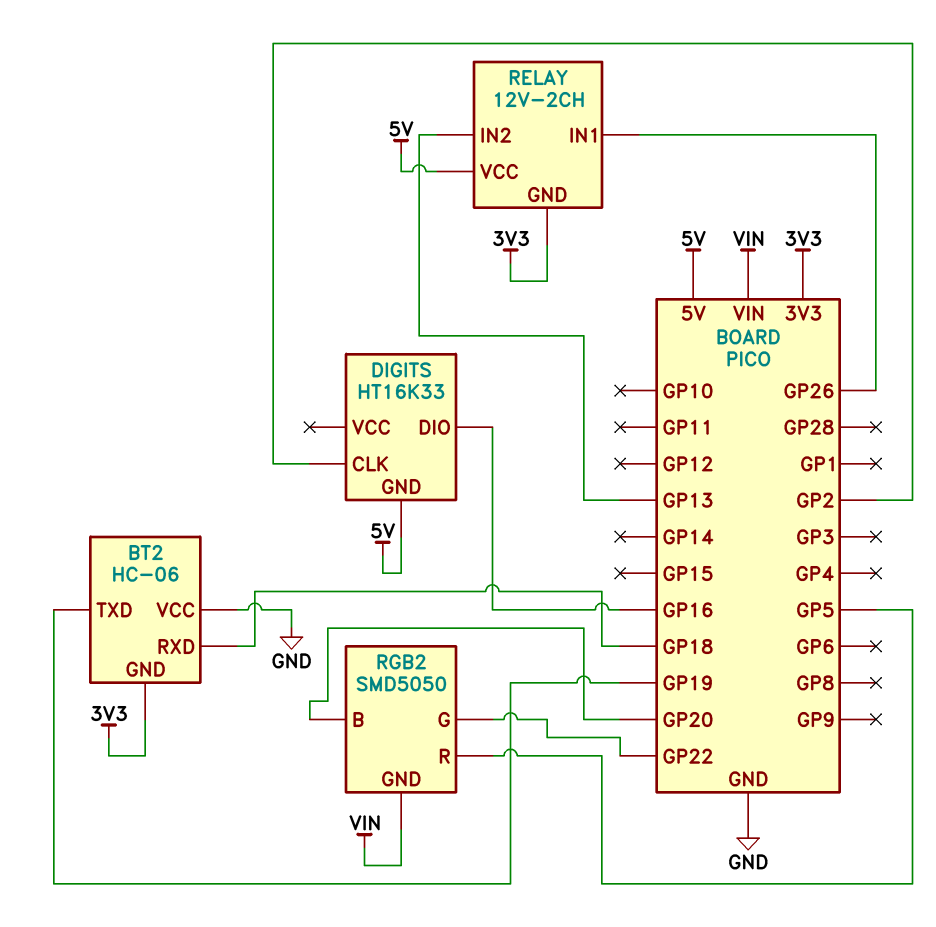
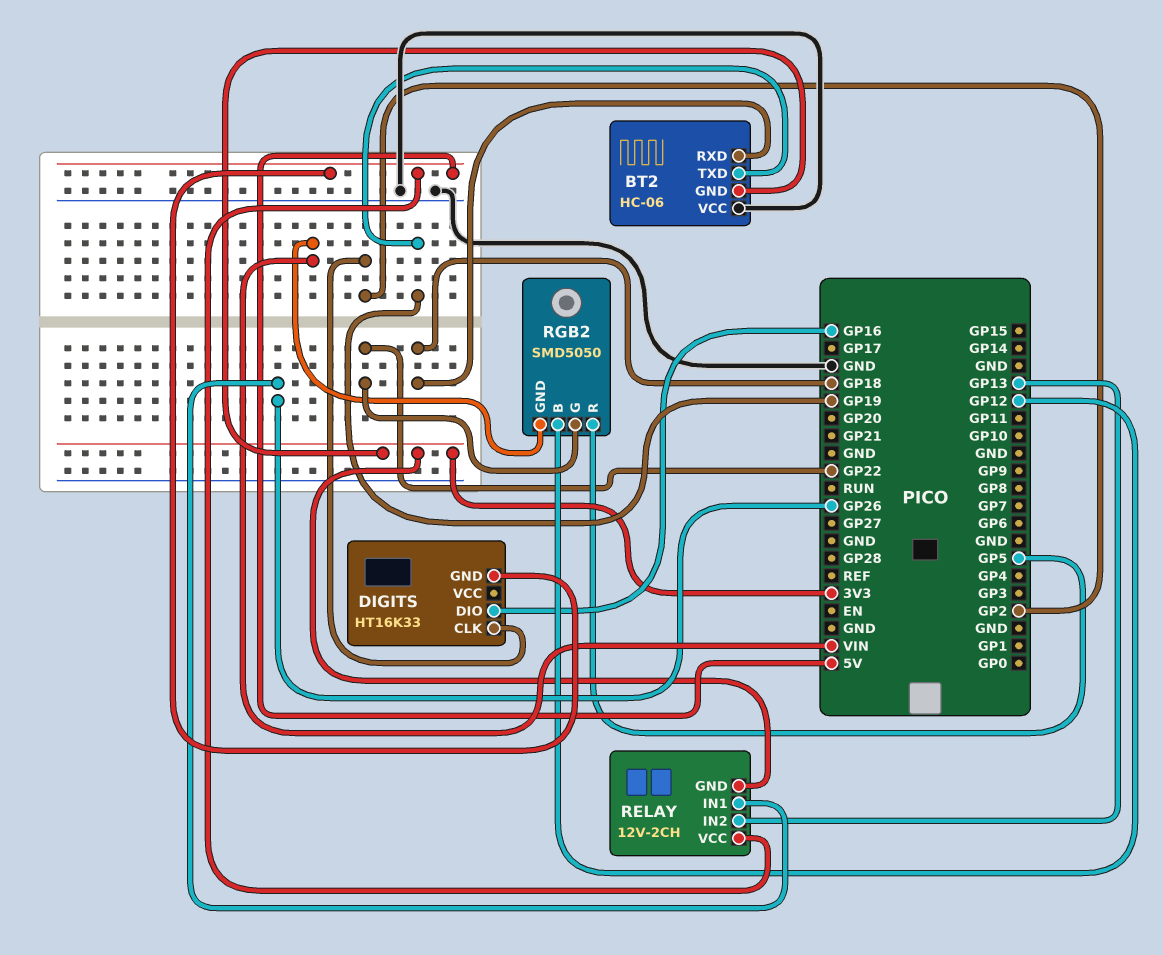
RGB2 pin B: GP20 -> GP12

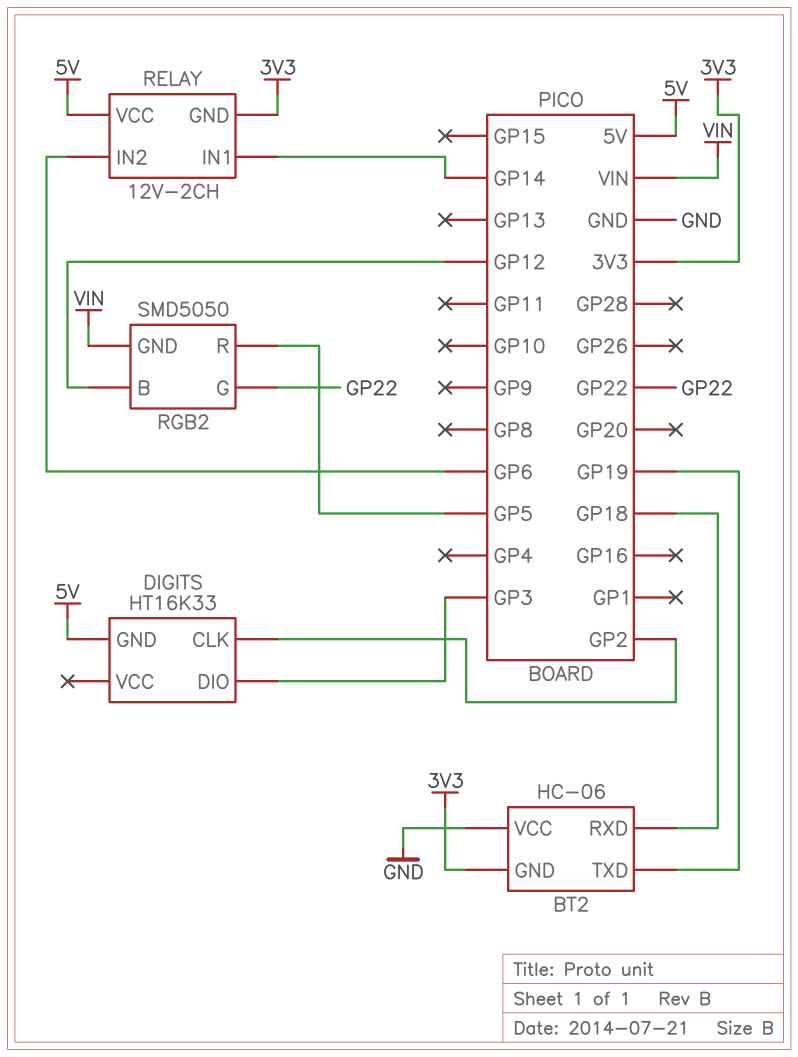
DIGITS pin DIO: GP16 -> GP3
RELAY pin IN1: GP26 -> GP14
RELAY pin IN2: GP13 -> GP6

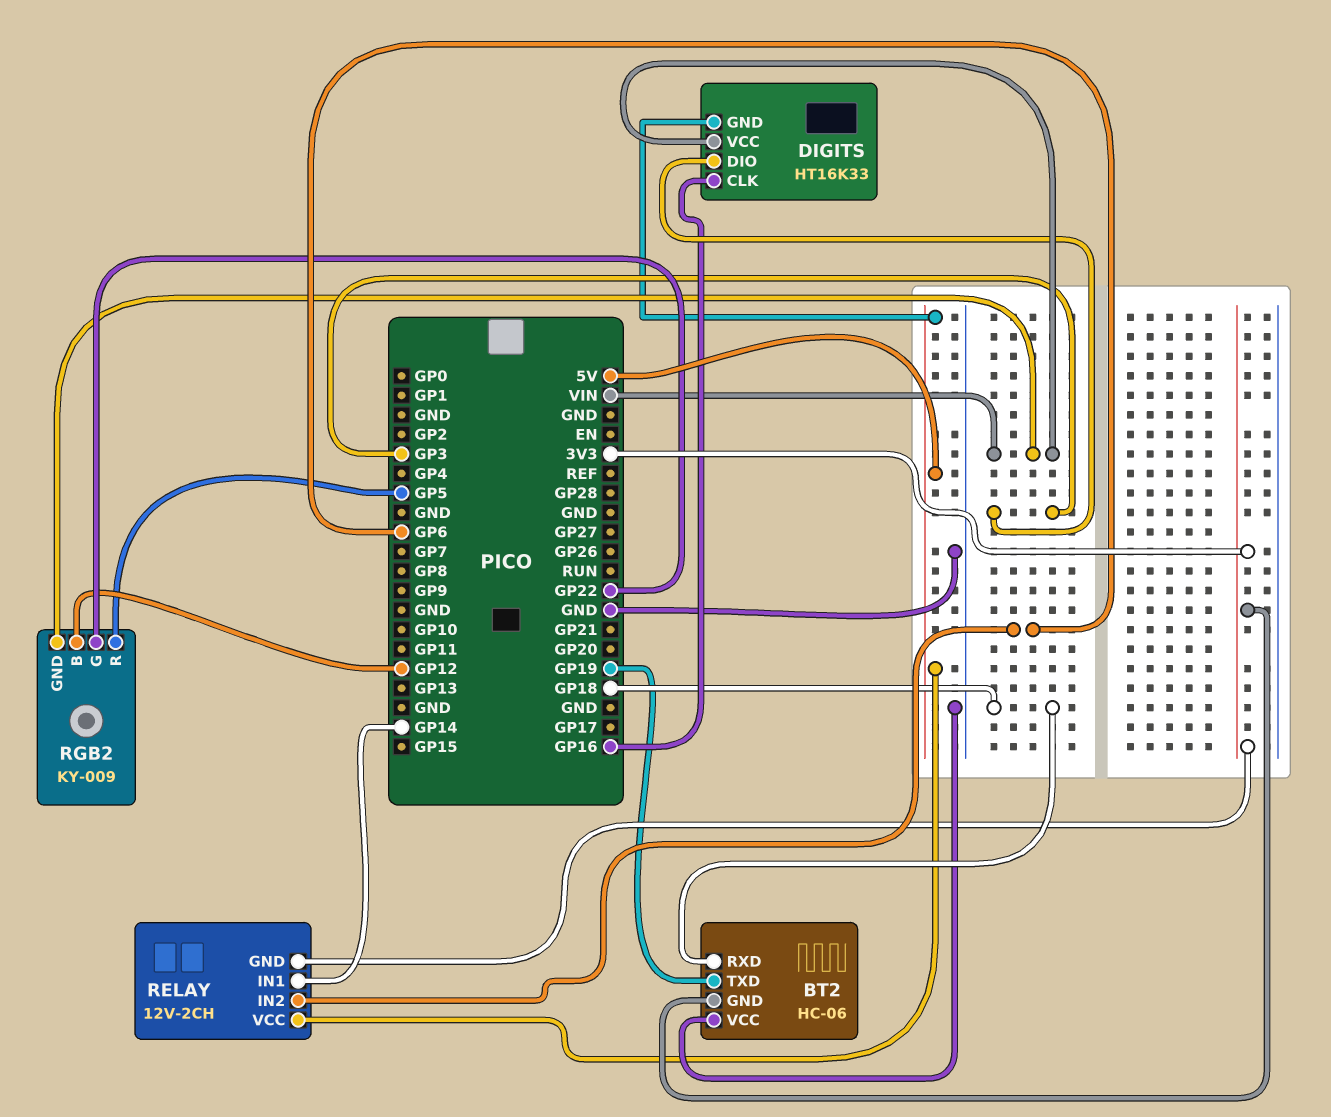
DIGITS pin CLK: GP2 -> GP16
DIGITS pin VCC: none -> VIN
RGB2: SMD5050 -> KY-009

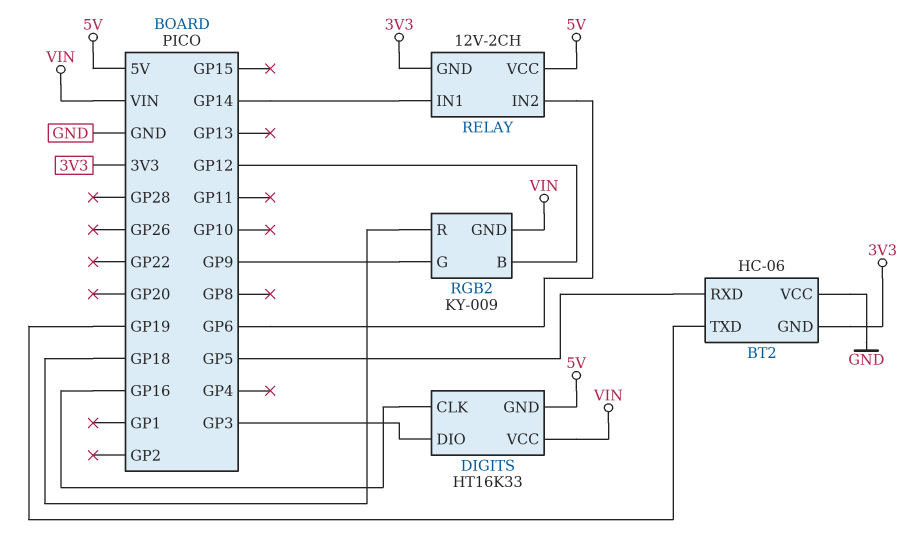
BT2 pin RXD: GP18 -> GP5
RGB2 pin G: GP22 -> GP9
RGB2 pin R: GP5 -> GP18

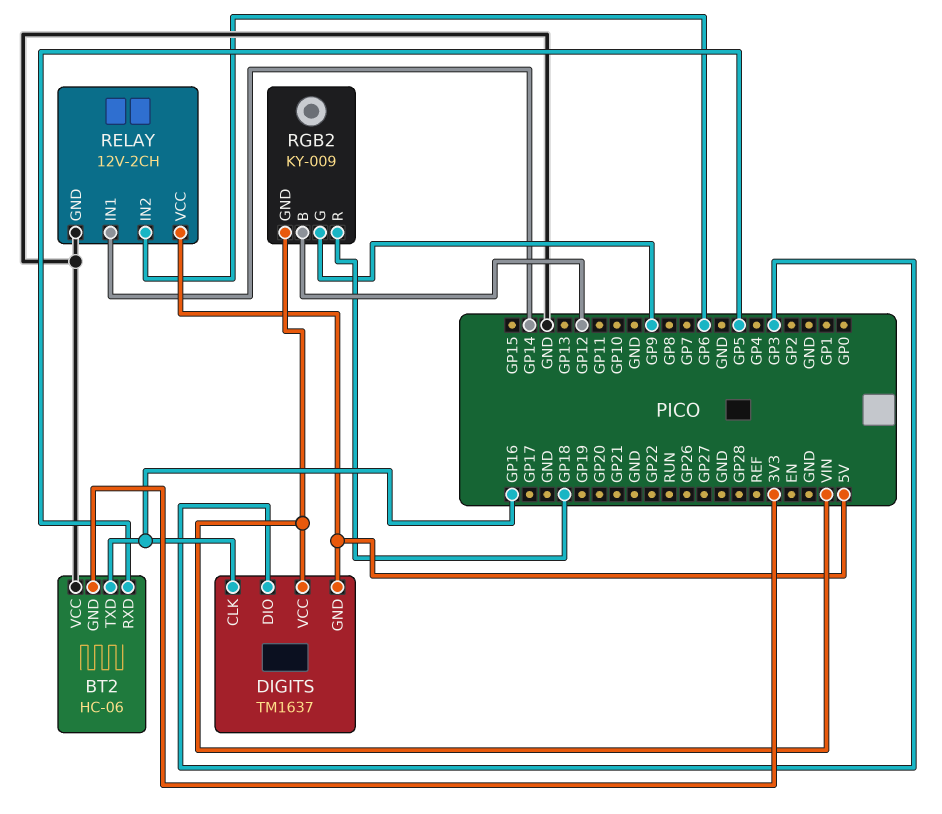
BT2 pin TXD: GP19 -> GP16
DIGITS: HT16K33 -> TM1637
RELAY pin GND: 3V3 -> GND

